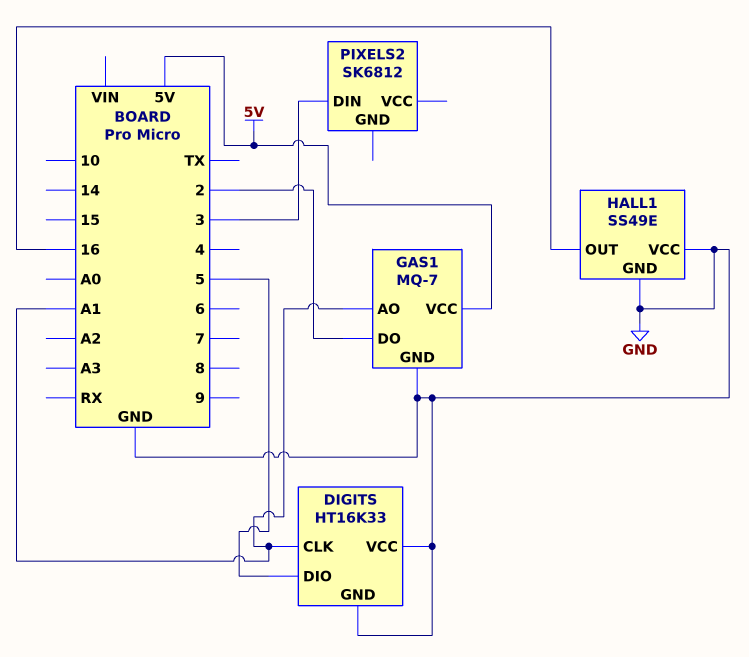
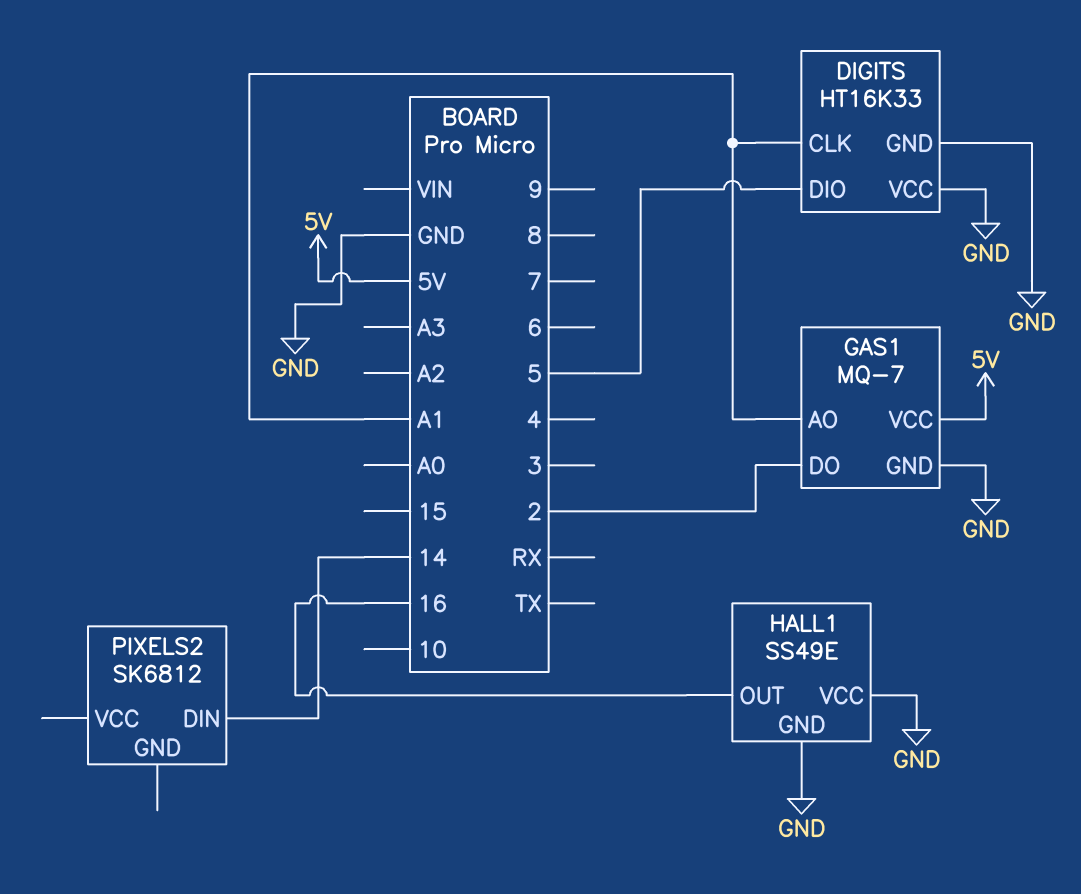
PIXELS2 pin DIN: 3 -> 14

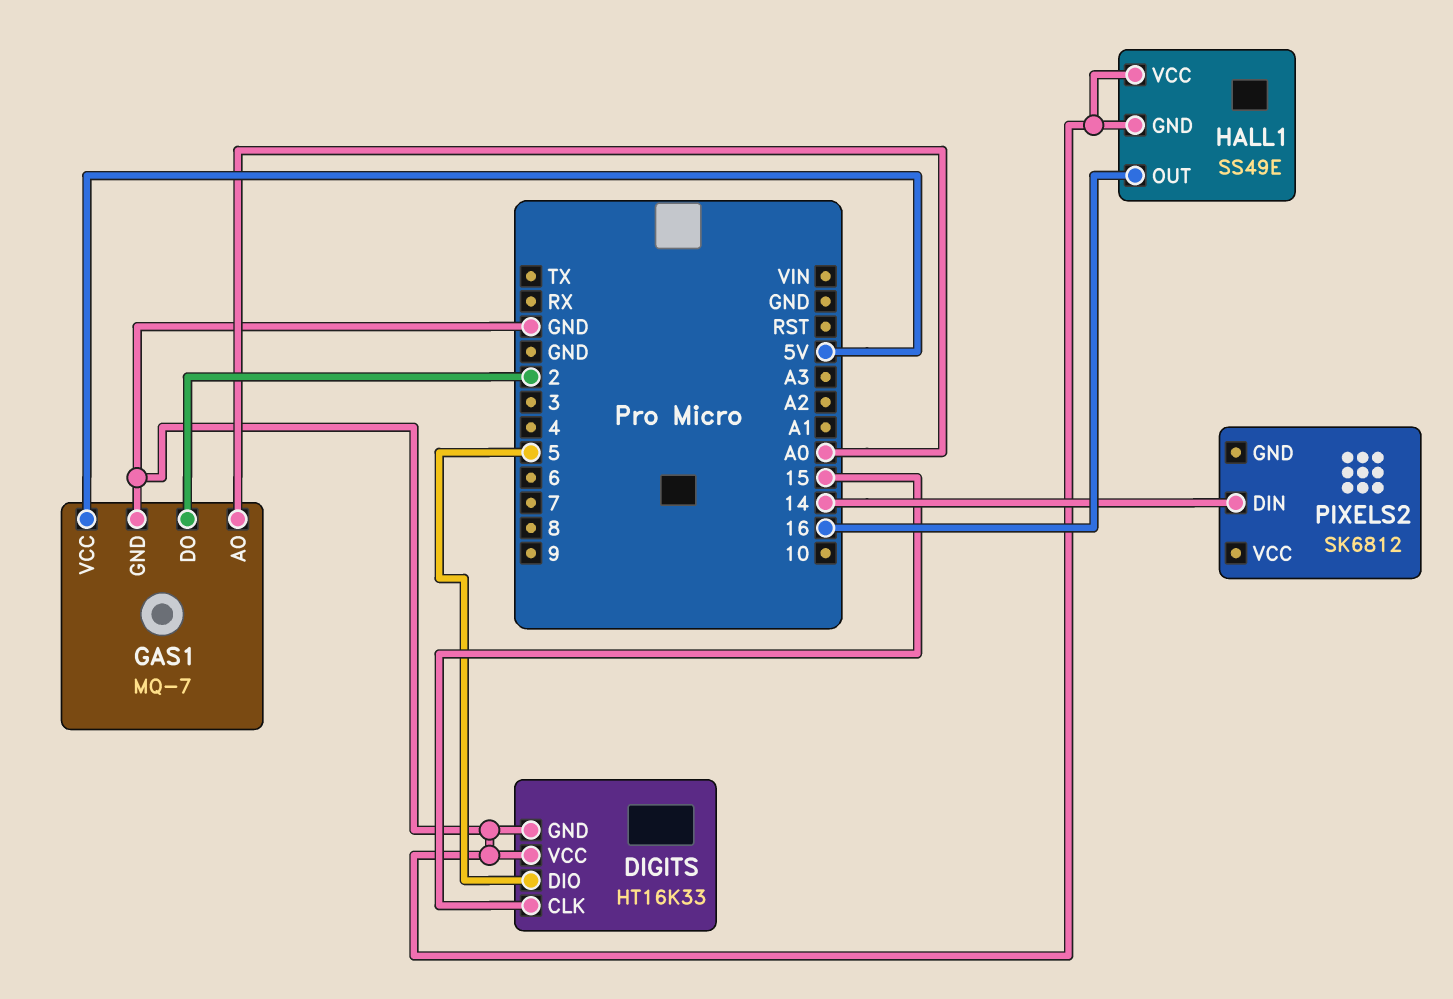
DIGITS pin CLK: A1 -> 15
GAS1 pin AO: A1 -> A0

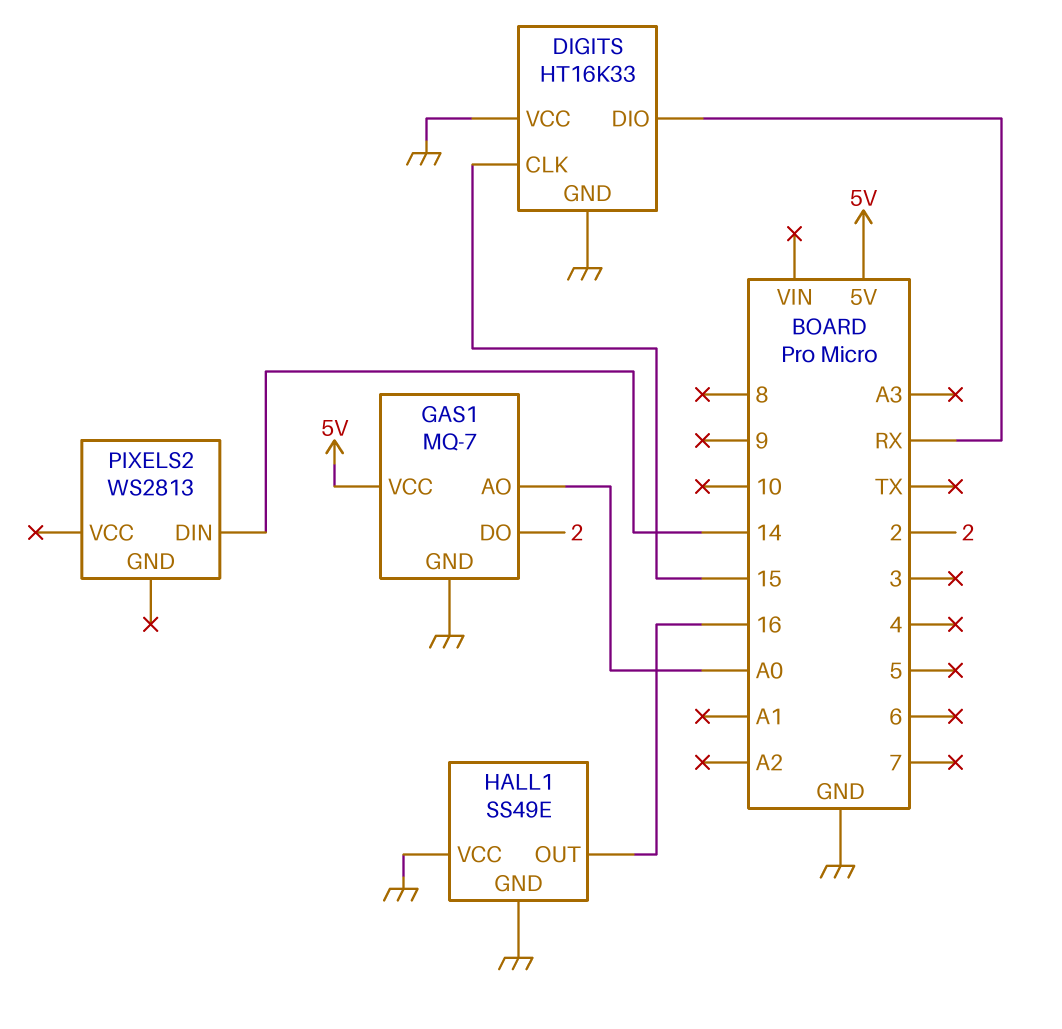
DIGITS pin DIO: 5 -> RX
PIXELS2: SK6812 -> WS2813

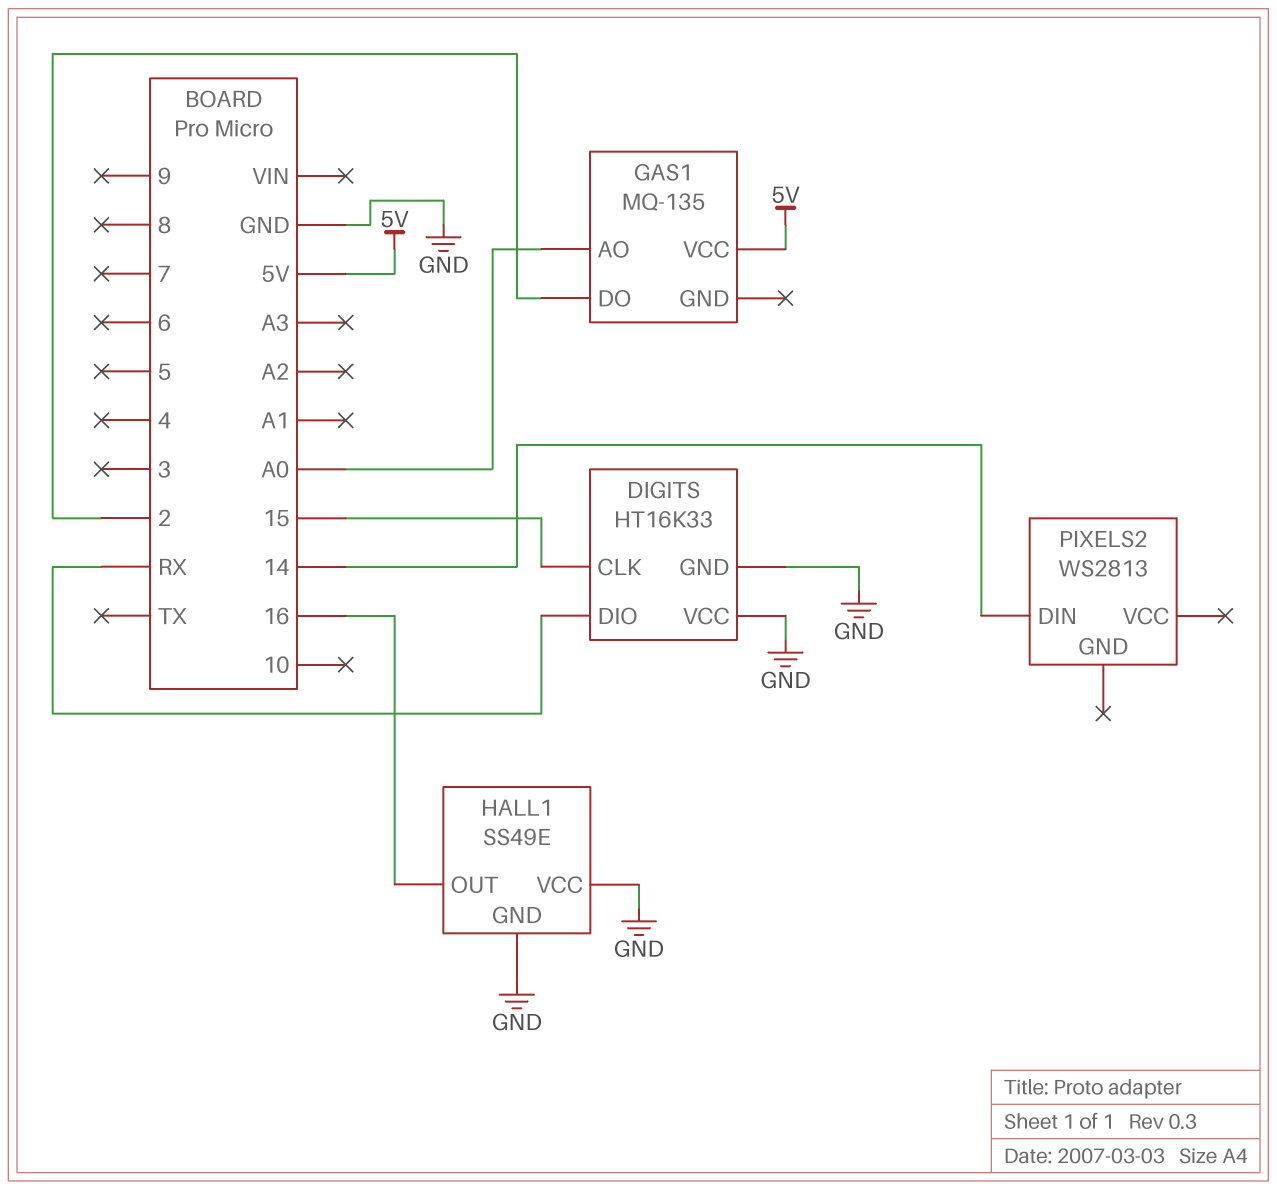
GAS1: MQ-7 -> MQ-135
GAS1 pin GND: GND -> none

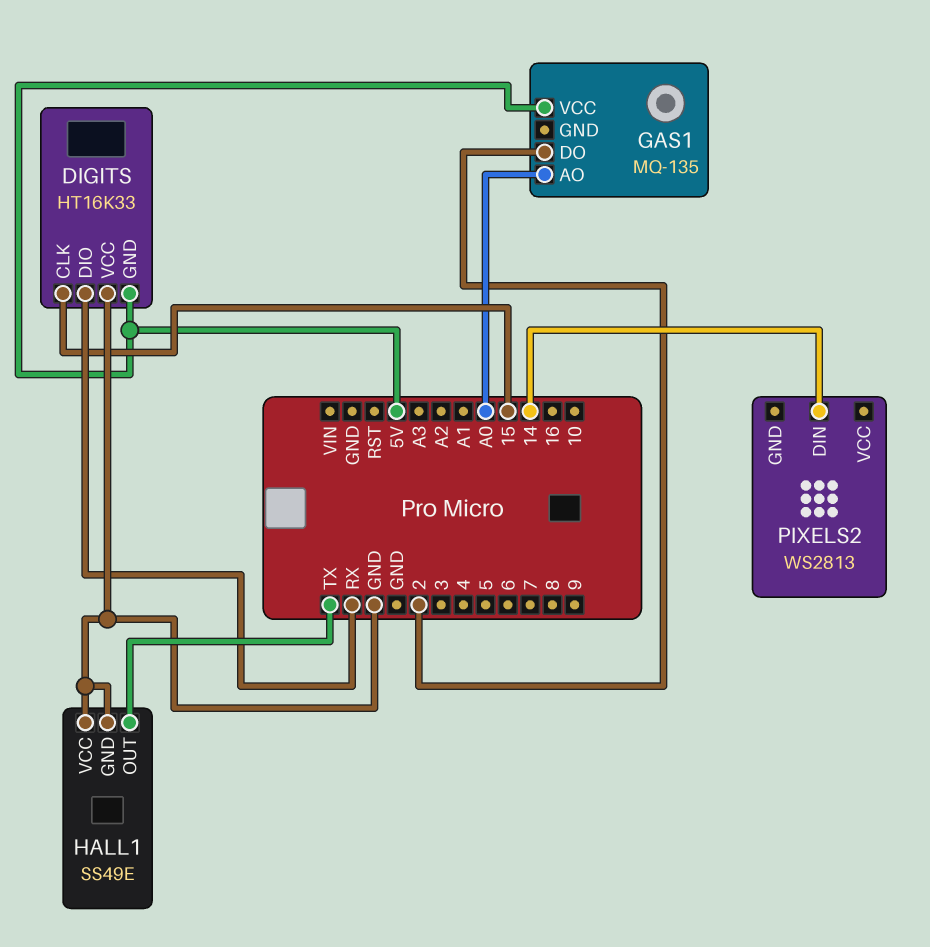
DIGITS pin GND: GND -> 5V
HALL1 pin OUT: 16 -> TX

